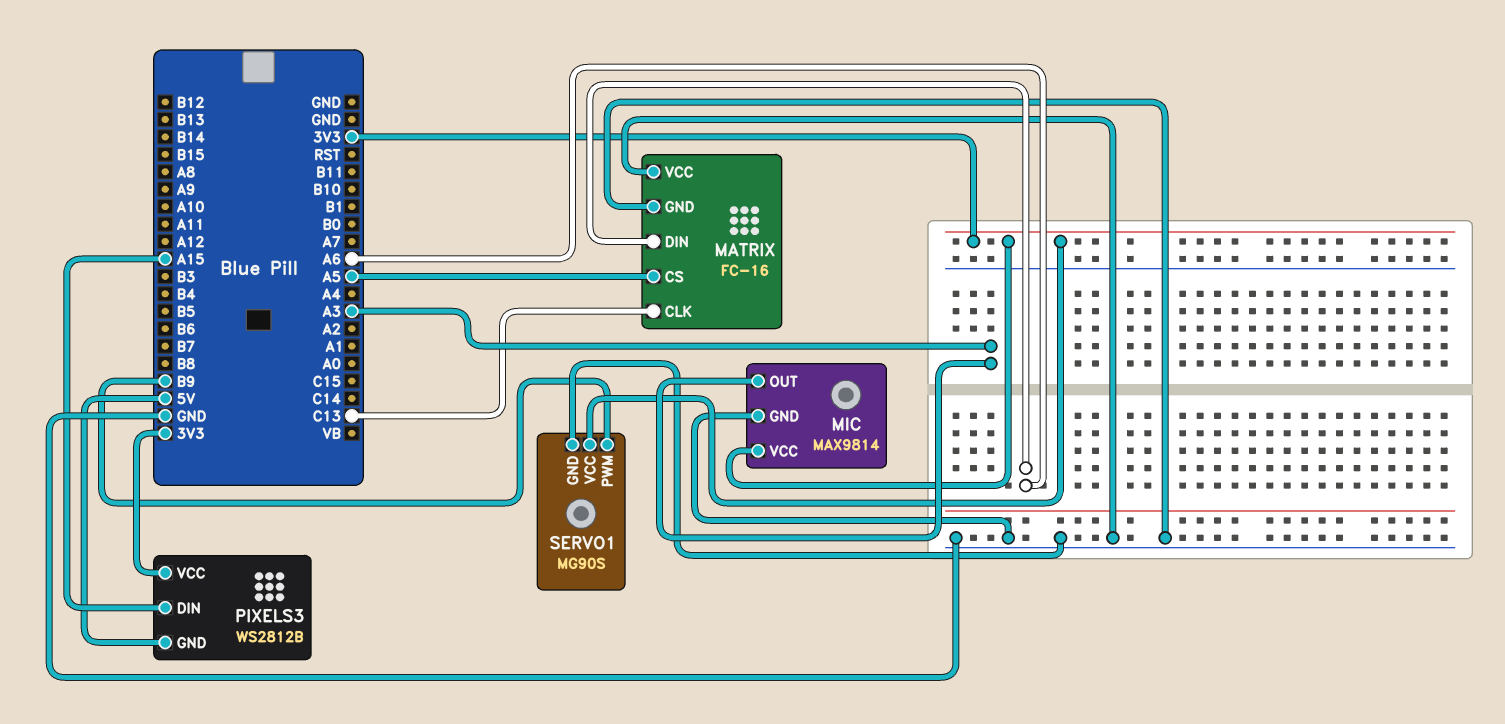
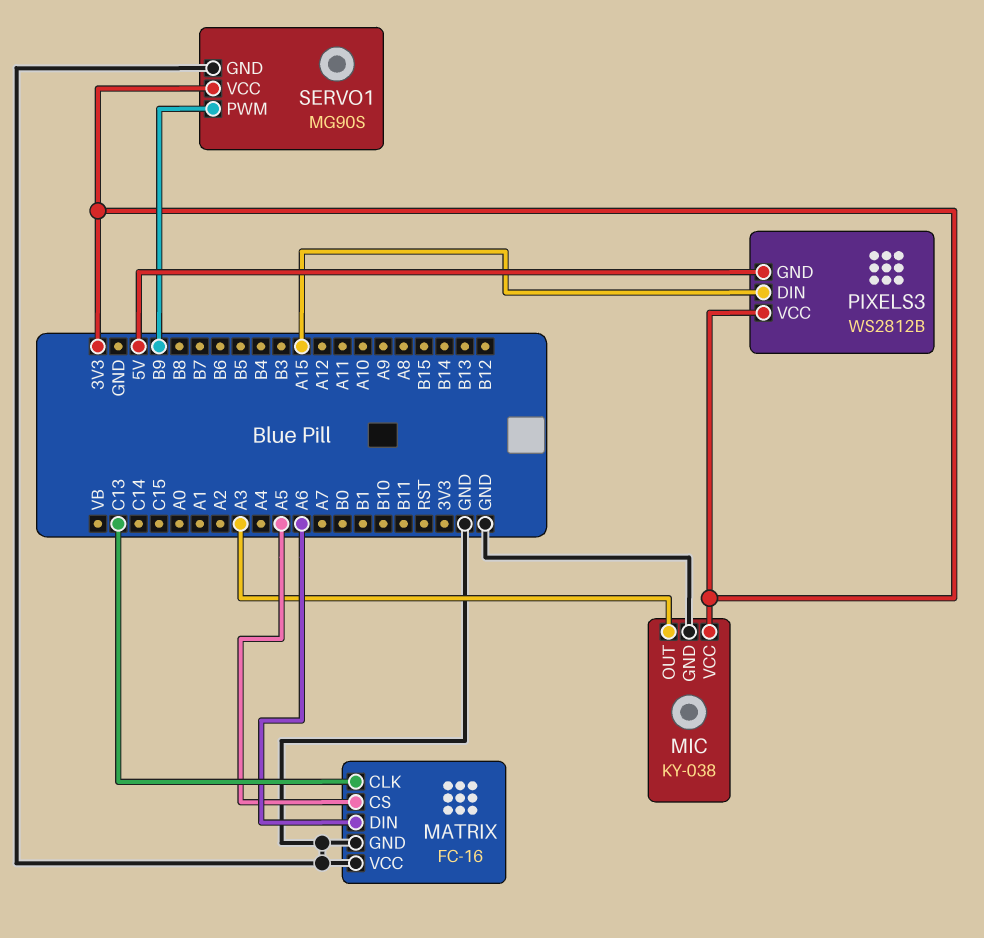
MIC: MAX9814 -> KY-038

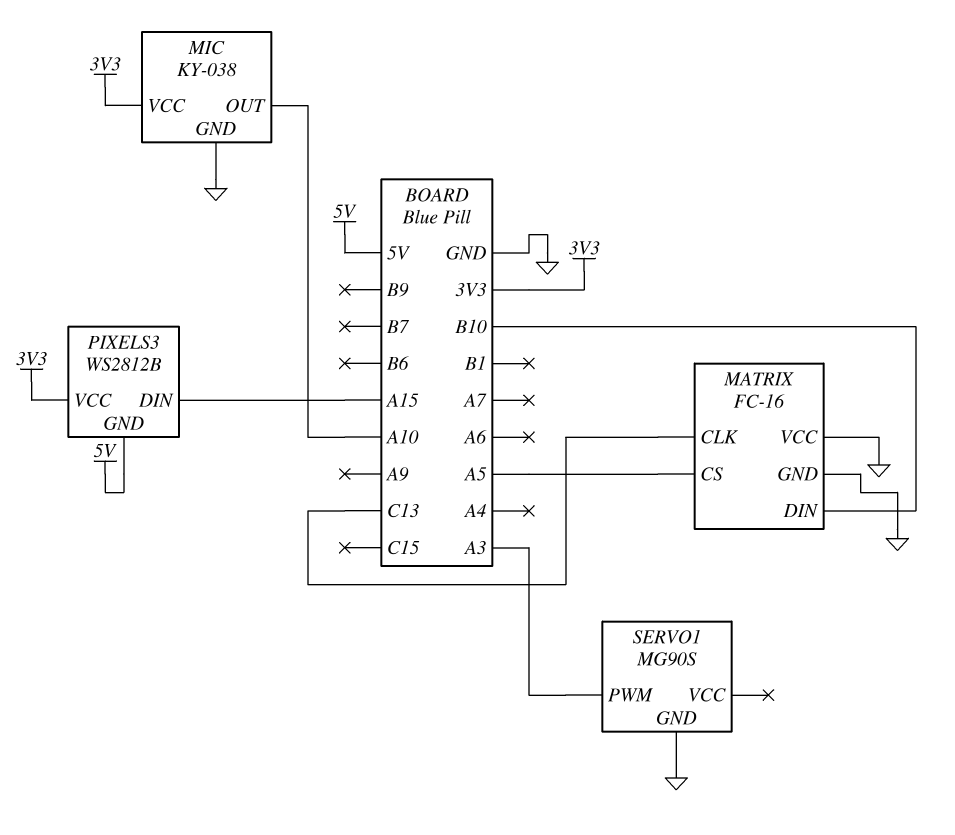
MATRIX pin DIN: A6 -> B10
MIC pin OUT: A3 -> A10
SERVO1 pin PWM: B9 -> A3
SERVO1 pin VCC: 3V3 -> none

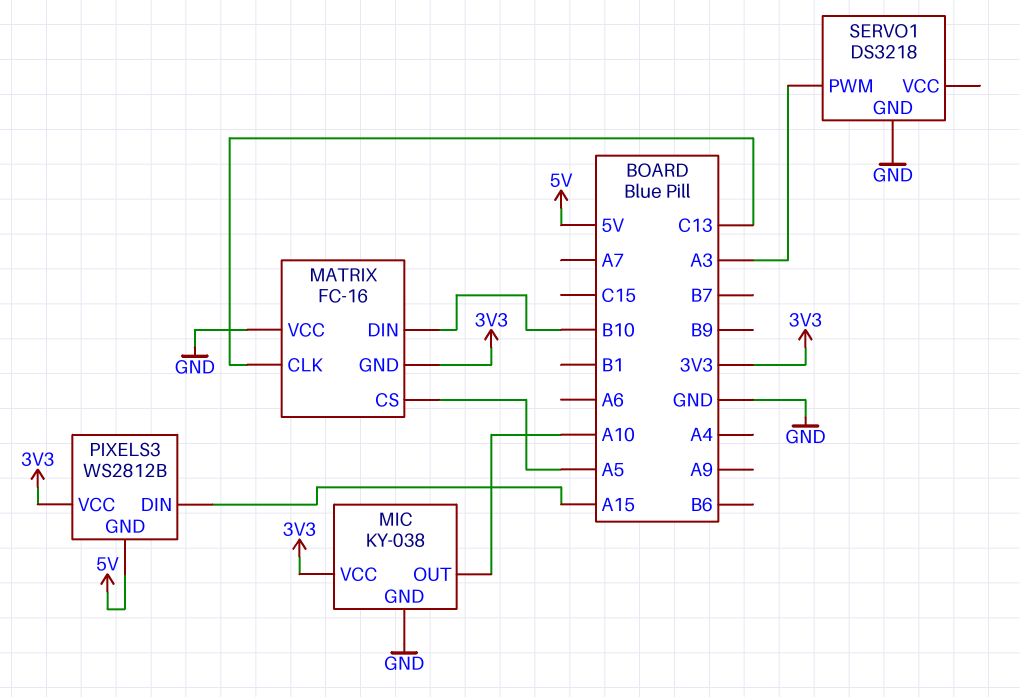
MATRIX pin GND: GND -> 3V3
SERVO1: MG90S -> DS3218

